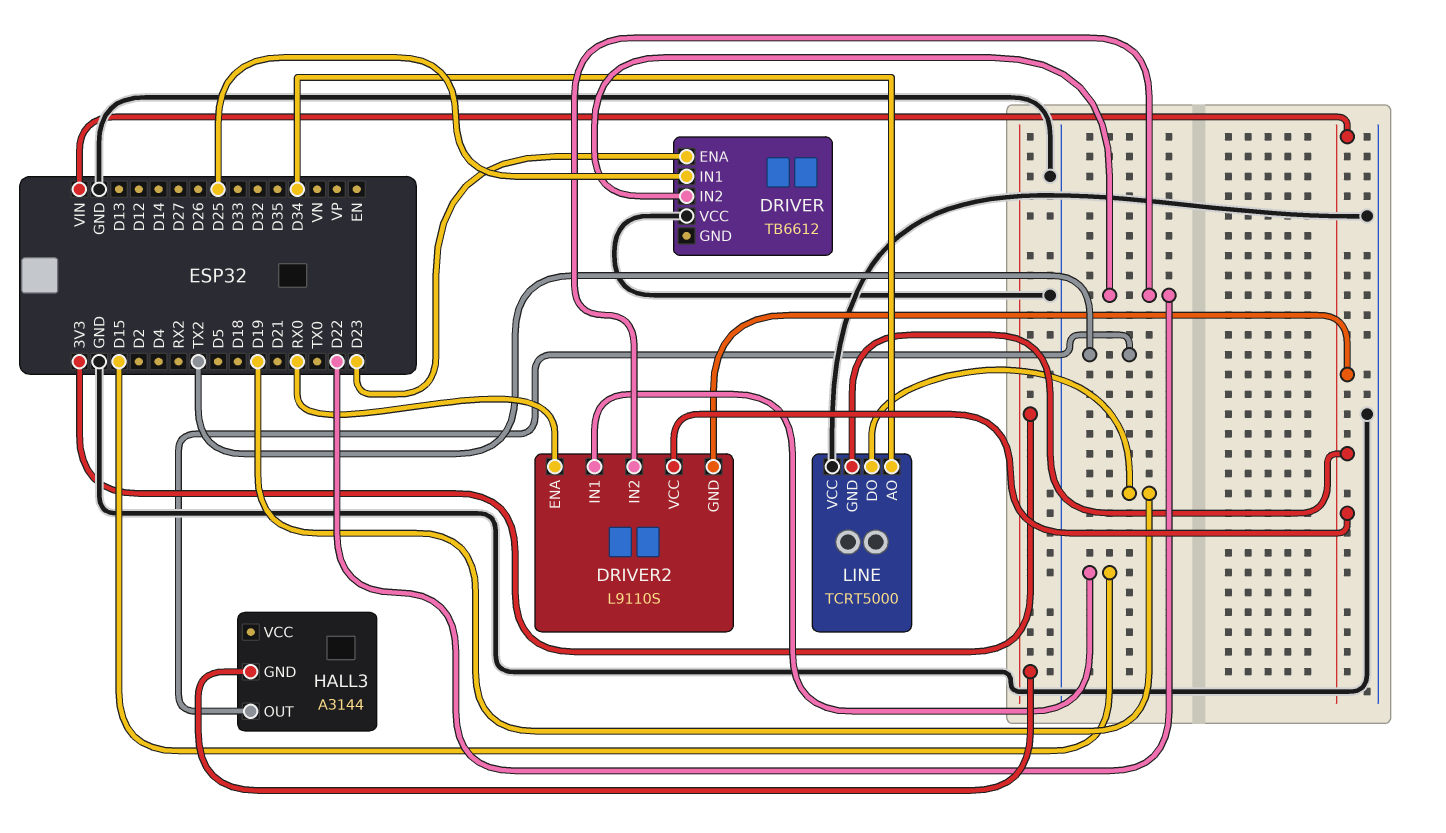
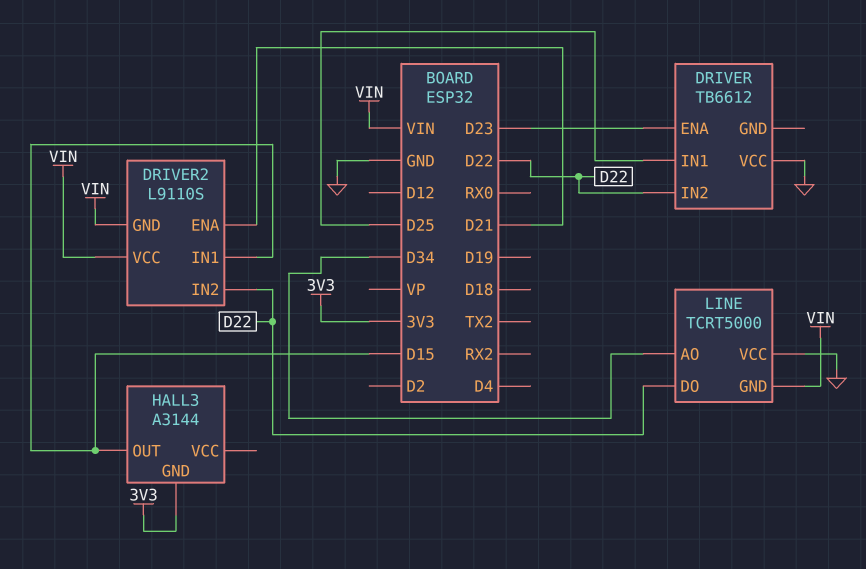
DRIVER2 pin ENA: RX0 -> D21
HALL3 pin OUT: TX2 -> D15
LINE pin DO: D19 -> D22

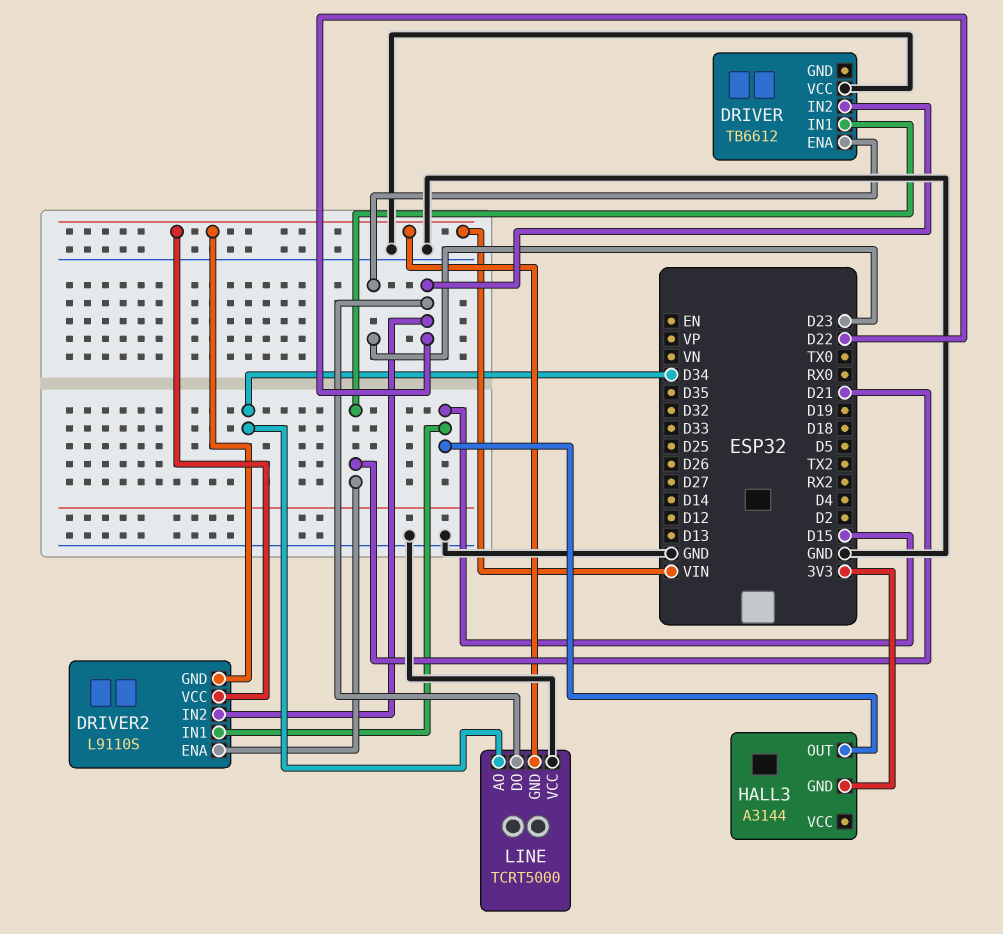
DRIVER pin IN1: D25 -> D21

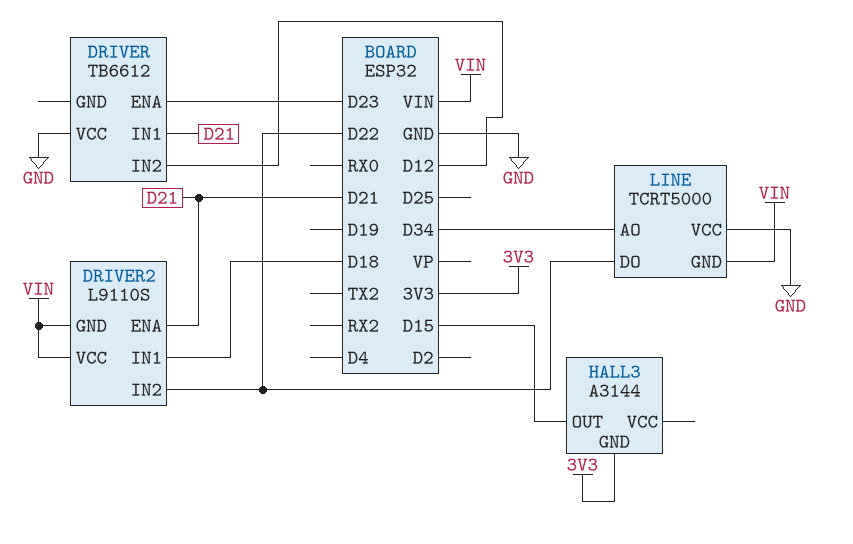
DRIVER pin IN2: D22 -> D12
DRIVER2 pin IN1: D15 -> D18

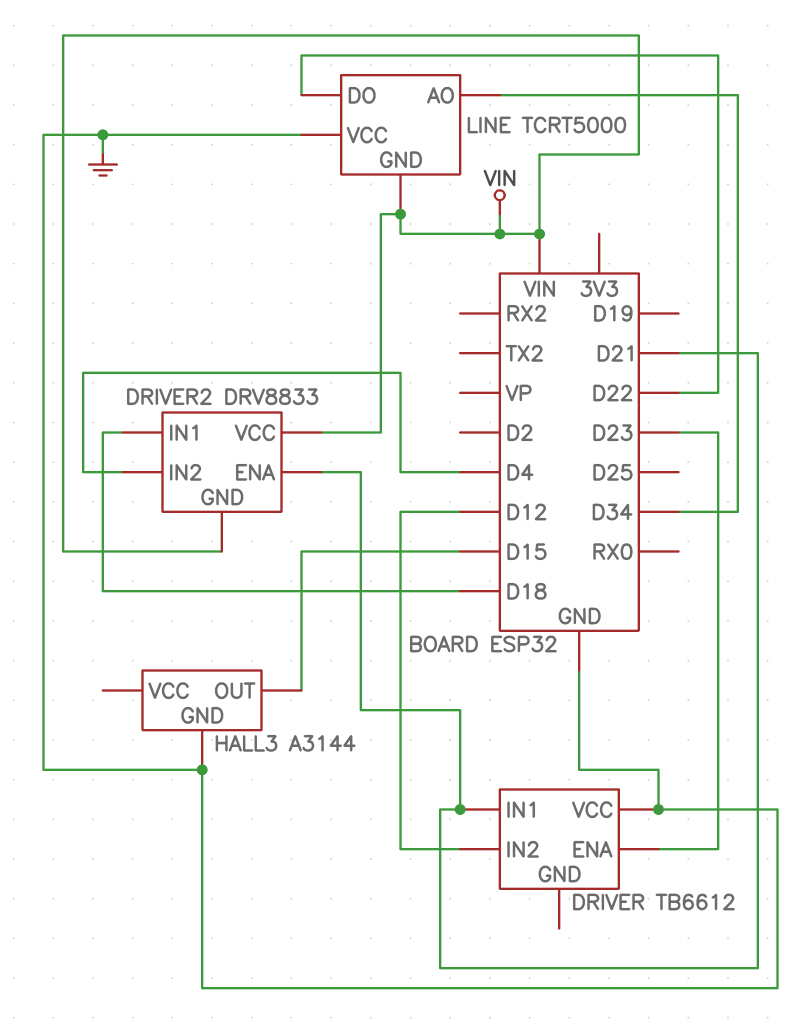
DRIVER2: L9110S -> DRV8833
DRIVER2 pin IN2: D22 -> D4
HALL3 pin GND: 3V3 -> GND

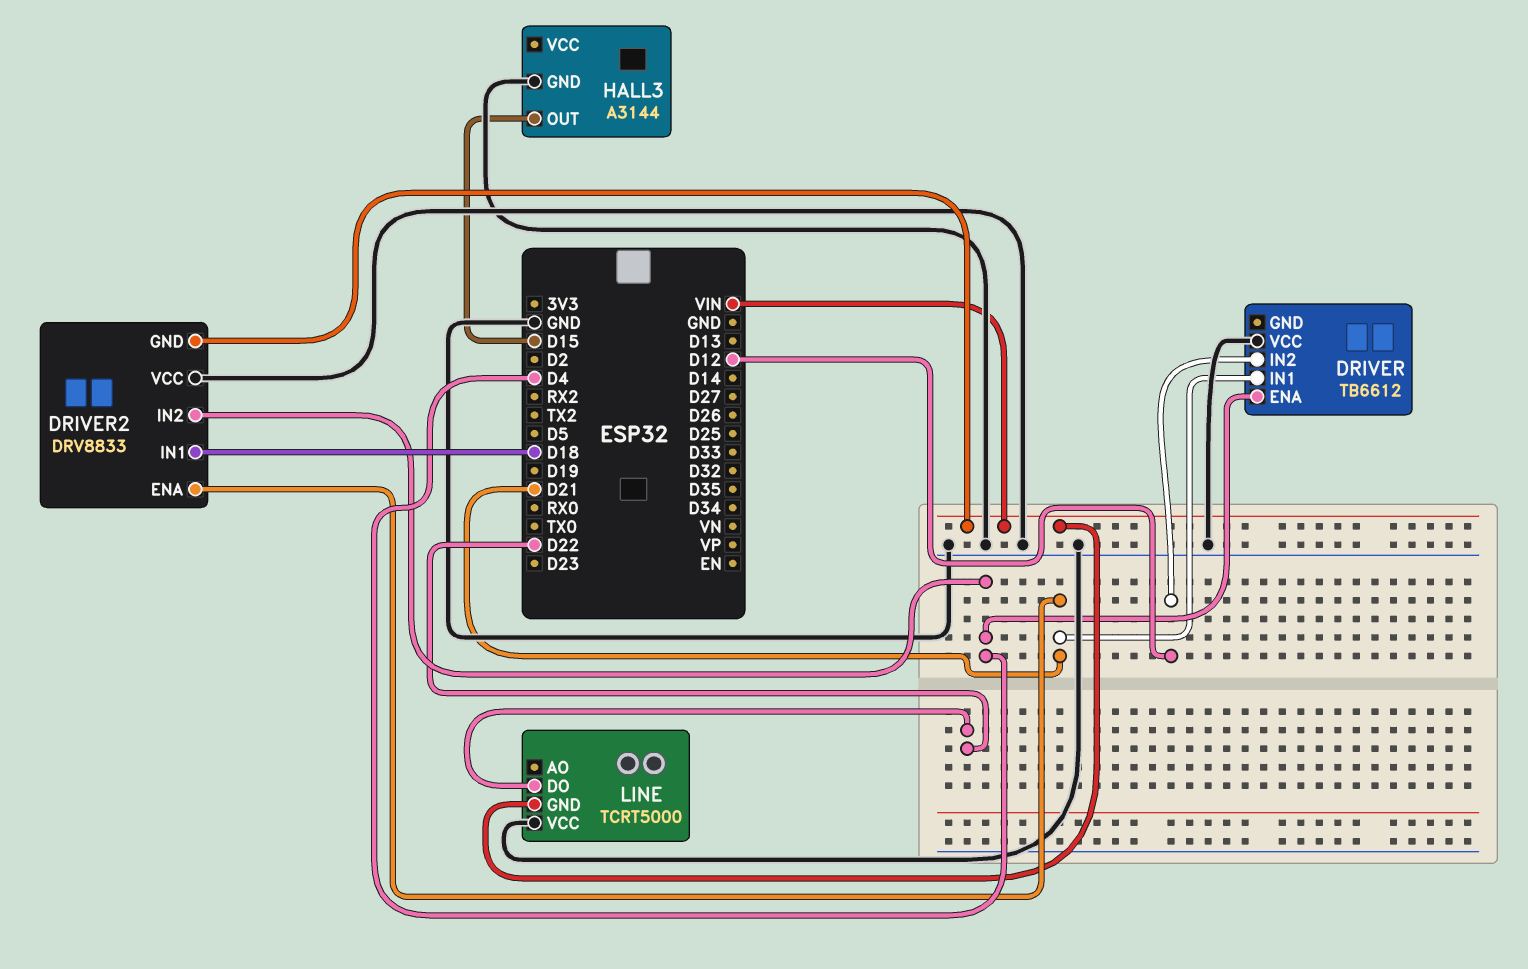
DRIVER pin ENA: D23 -> D4
DRIVER2 pin VCC: VIN -> GND
LINE pin AO: D34 -> none

